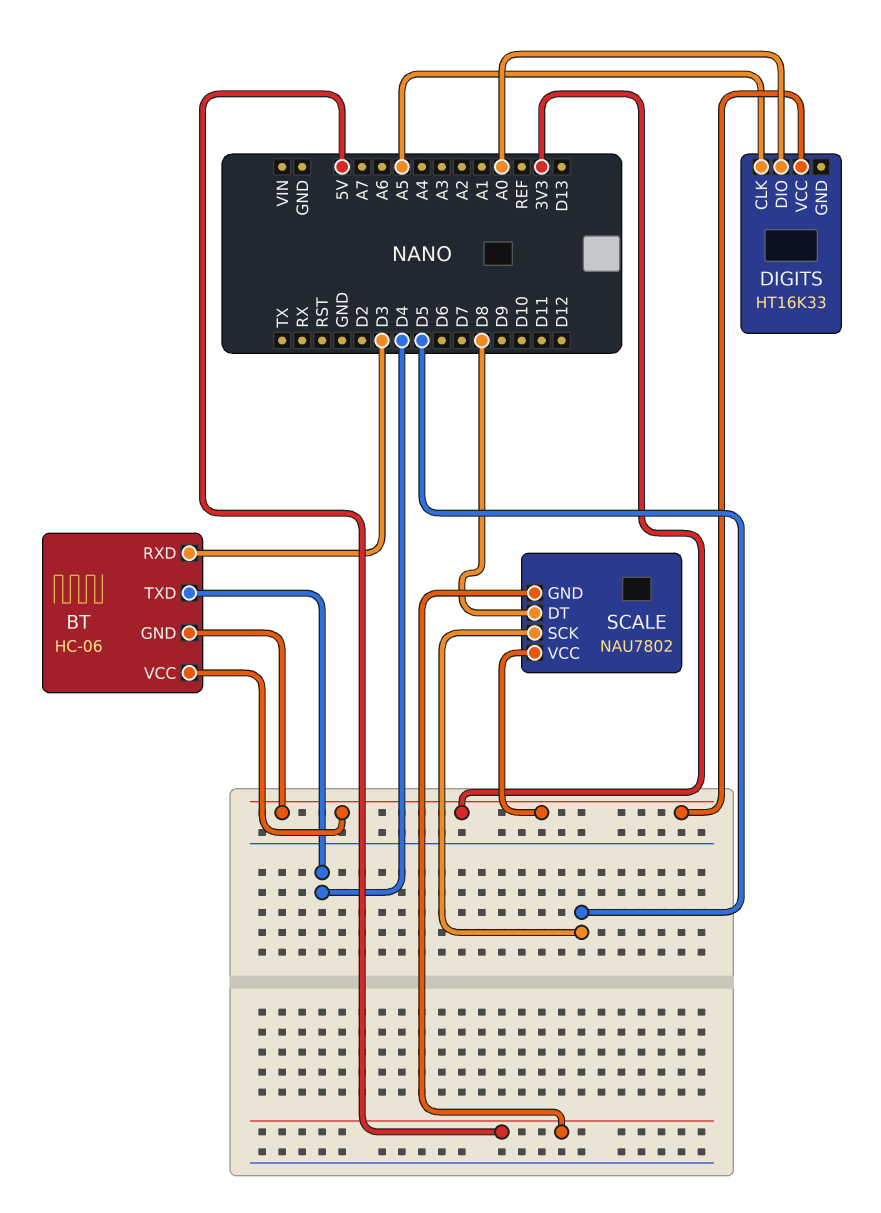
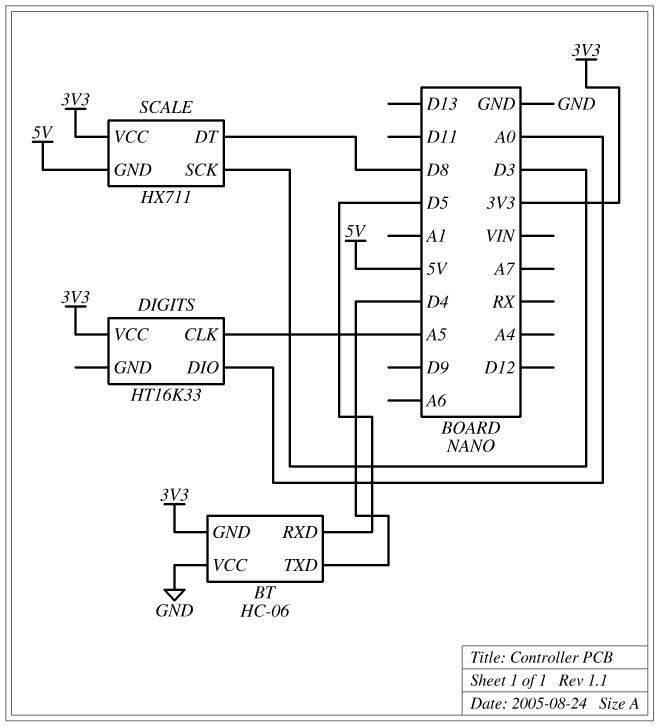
BT pin RXD: D3 -> D5
BT pin VCC: 3V3 -> GND
SCALE: NAU7802 -> HX711
SCALE pin SCK: D5 -> D3

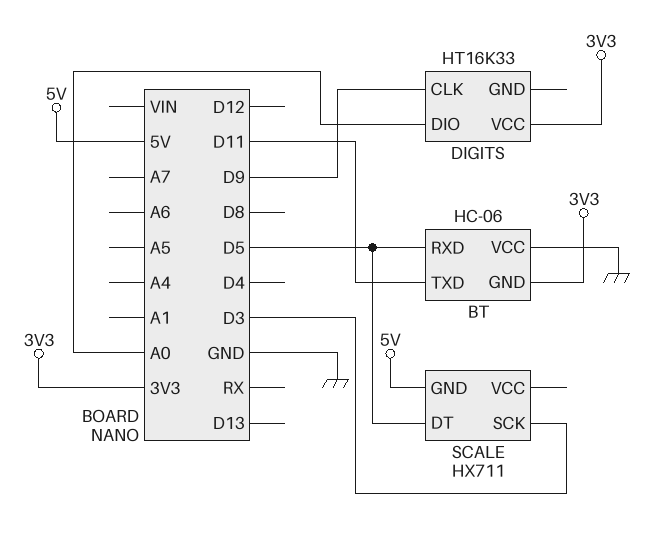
BT pin TXD: D4 -> D11
DIGITS pin CLK: A5 -> D9
SCALE pin DT: D8 -> D5
SCALE pin VCC: 3V3 -> none

